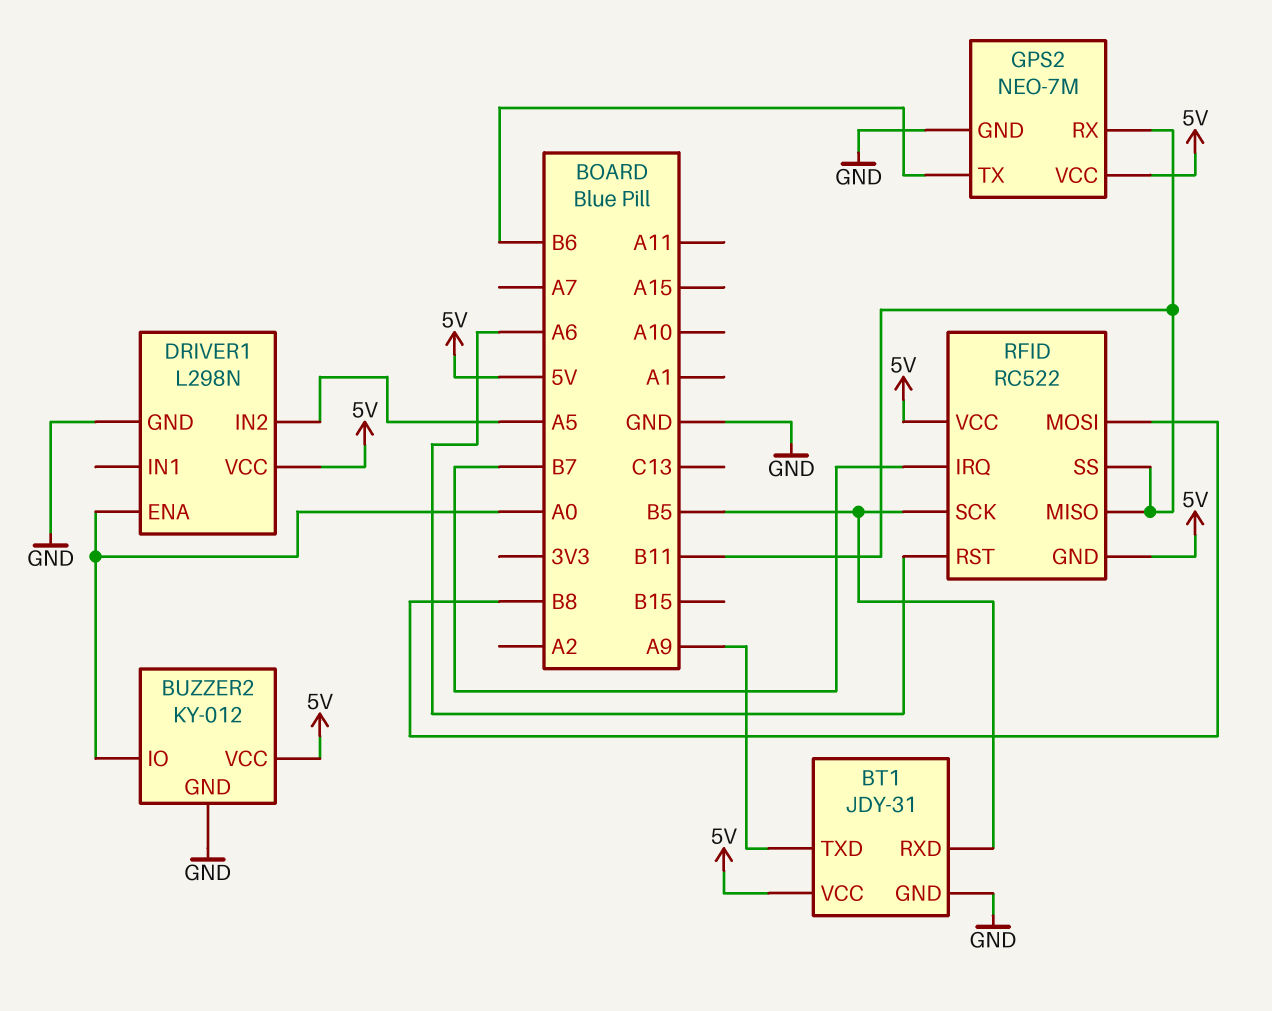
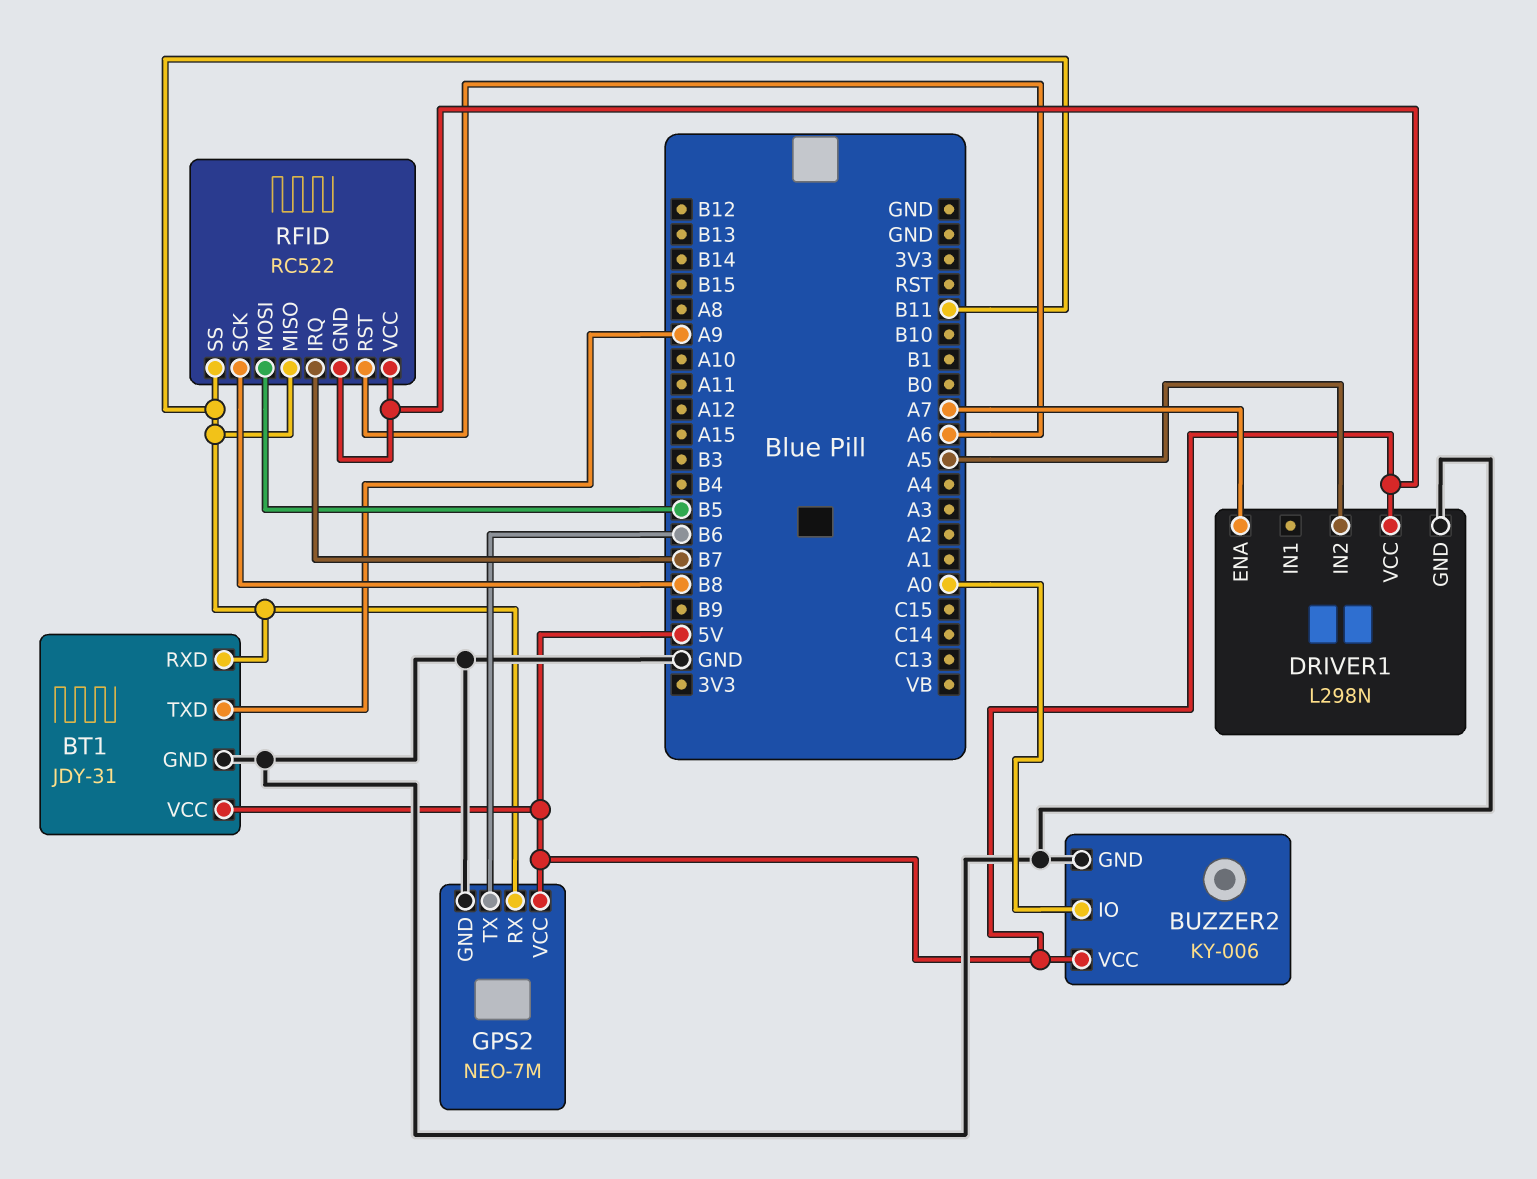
BT1 pin RXD: B5 -> B11
BUZZER2: KY-012 -> KY-006
DRIVER1 pin ENA: A0 -> A7
RFID pin MOSI: B8 -> B5
RFID pin SCK: B5 -> B8

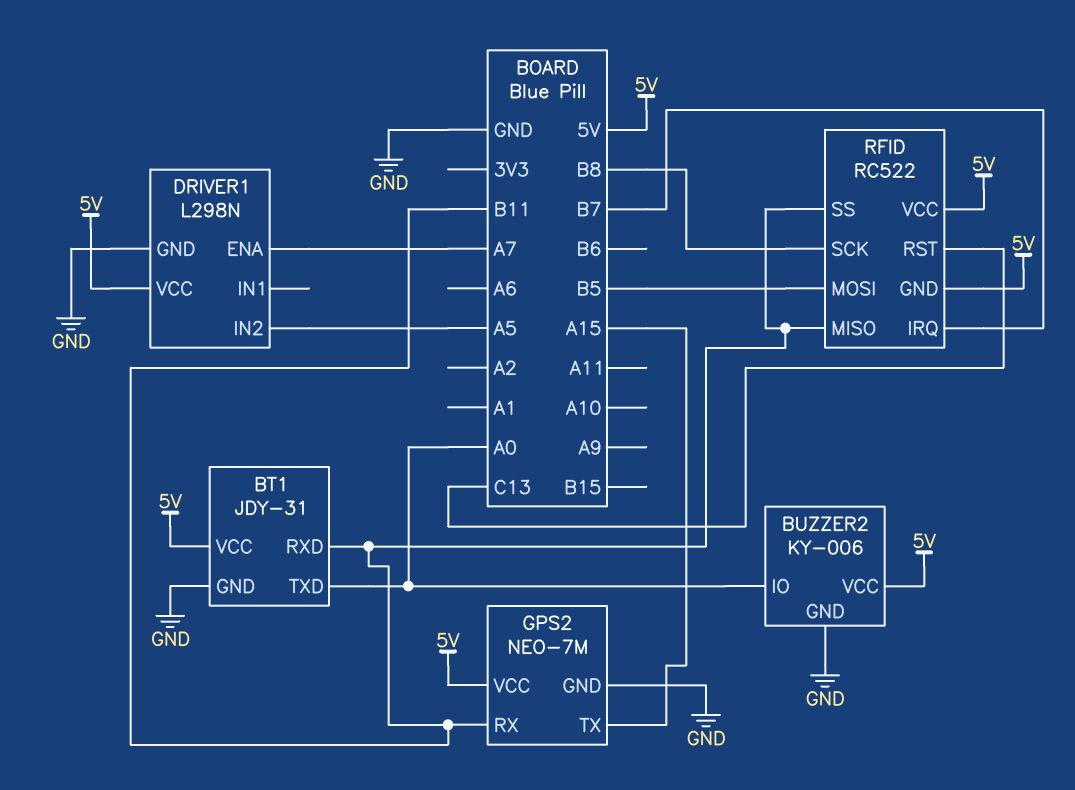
BT1 pin TXD: A9 -> A0
GPS2 pin TX: B6 -> A15
RFID pin RST: A6 -> C13

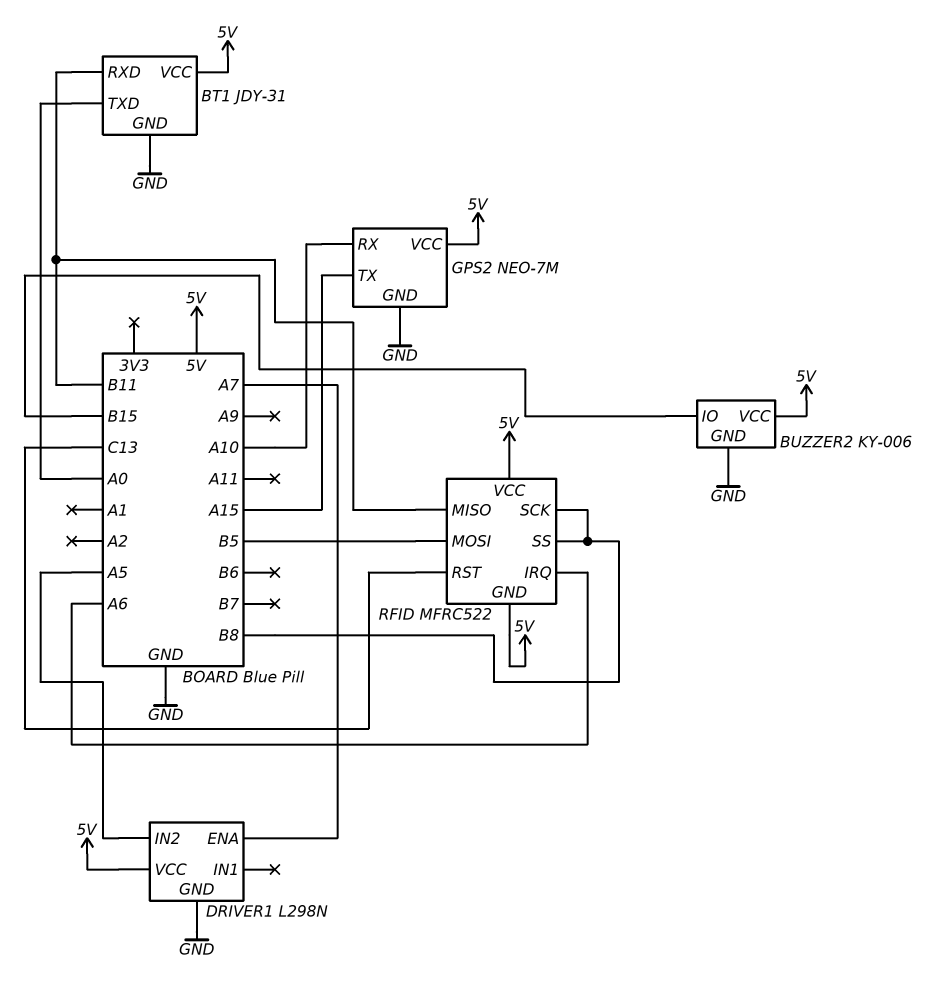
BUZZER2 pin IO: A0 -> B15
GPS2 pin RX: B11 -> A10
RFID: RC522 -> MFRC522
RFID pin IRQ: B7 -> A6
RFID pin SS: B11 -> B8

